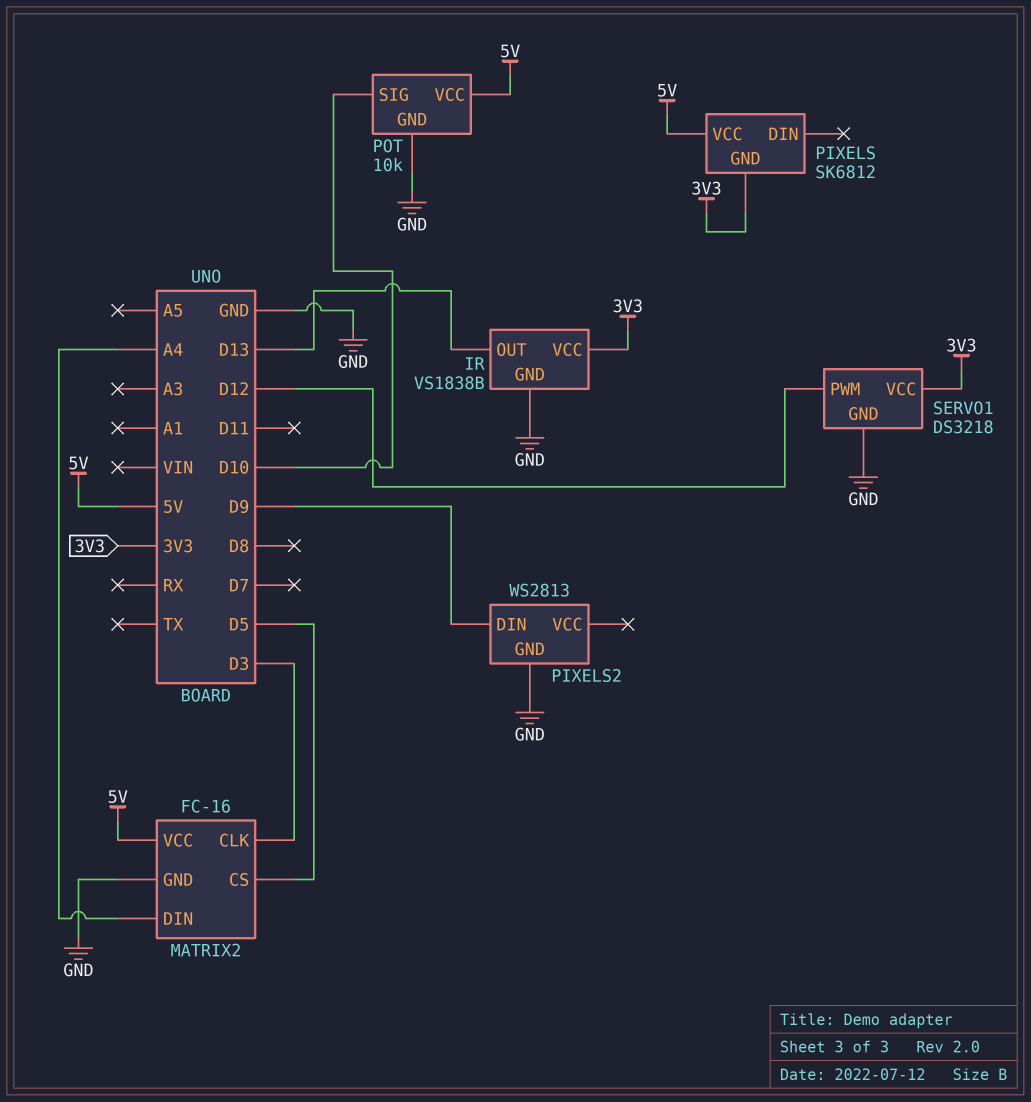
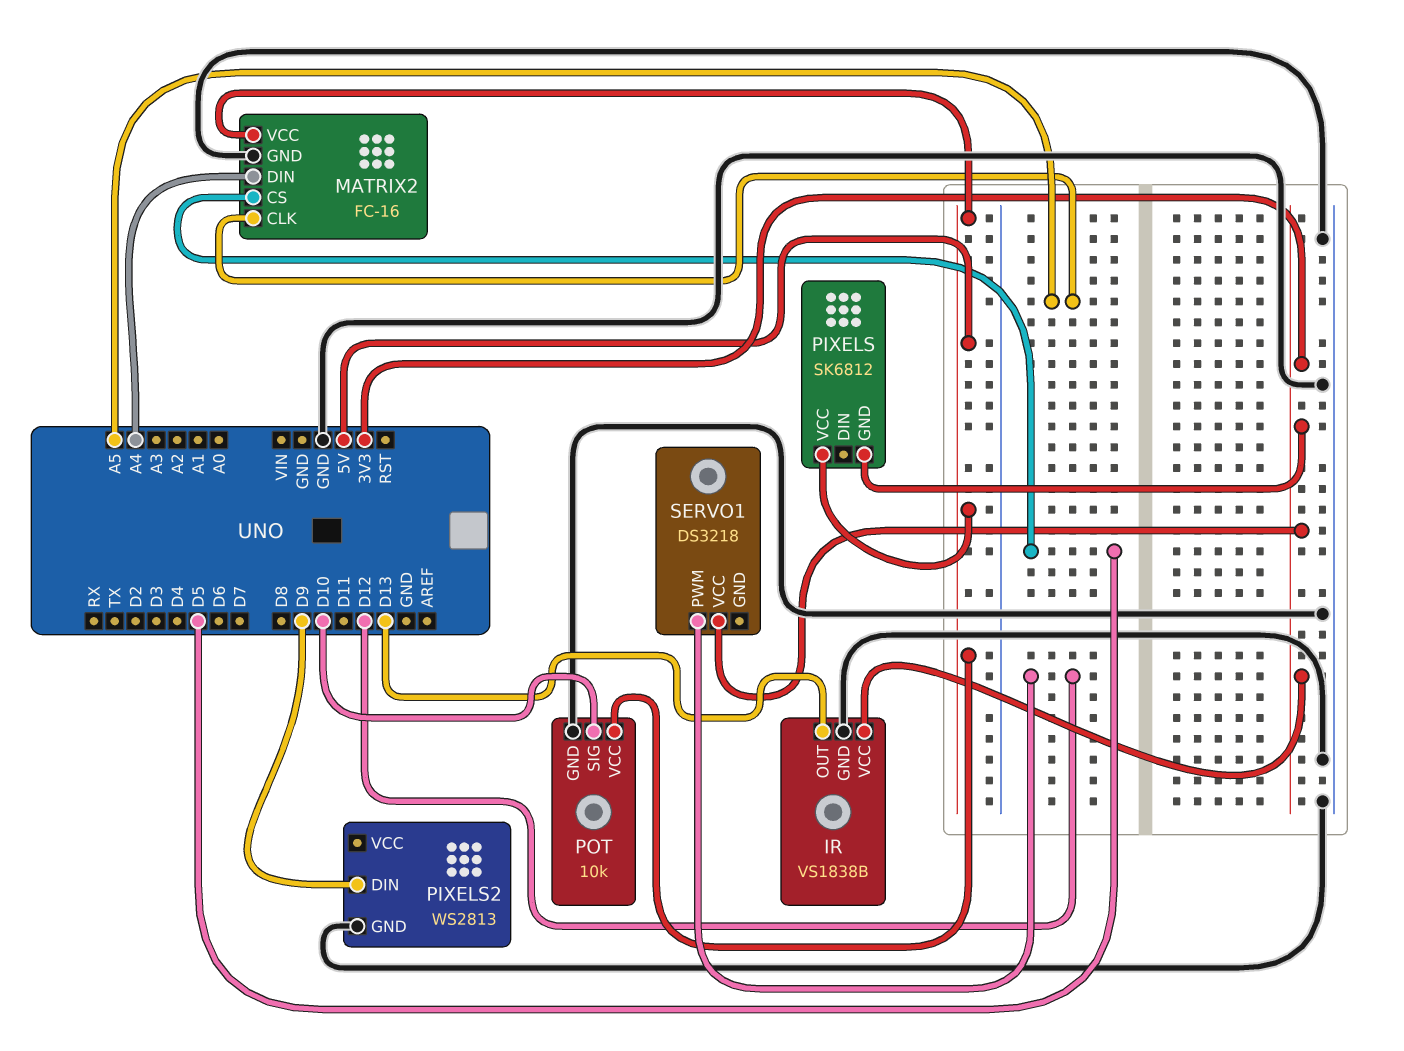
MATRIX2 pin CLK: D3 -> A5
SERVO1 pin GND: GND -> none

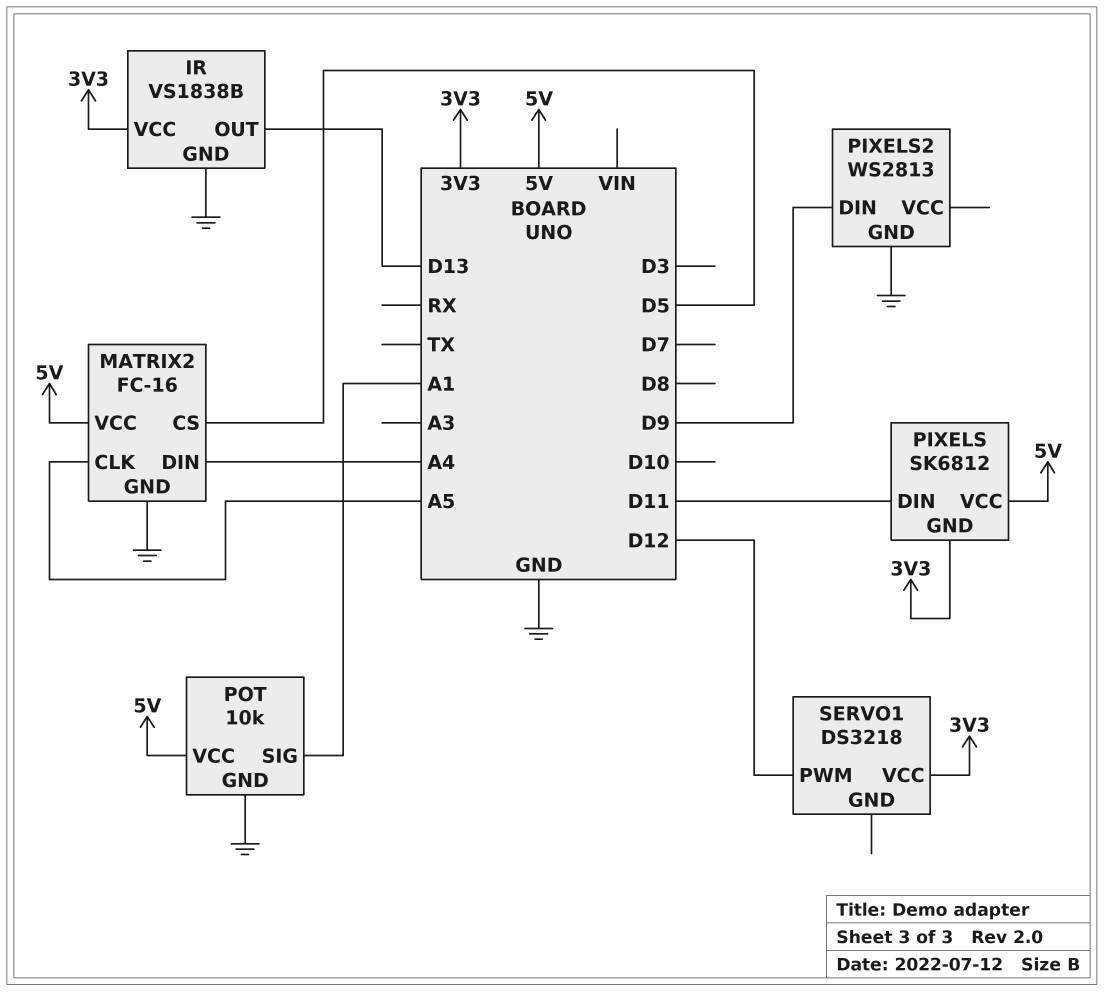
PIXELS pin DIN: none -> D11
POT pin SIG: D10 -> A1

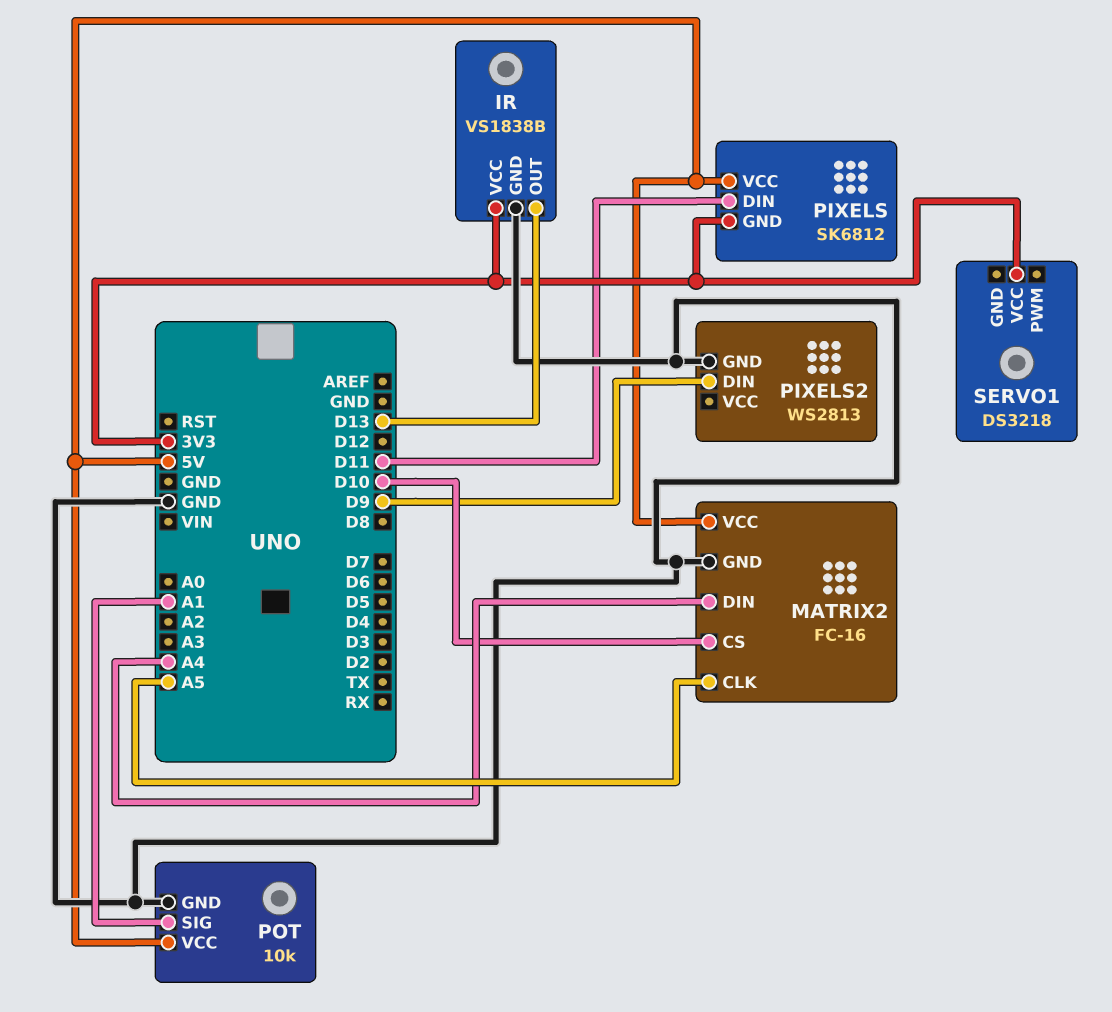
MATRIX2 pin CS: D5 -> D10
SERVO1 pin PWM: D12 -> none

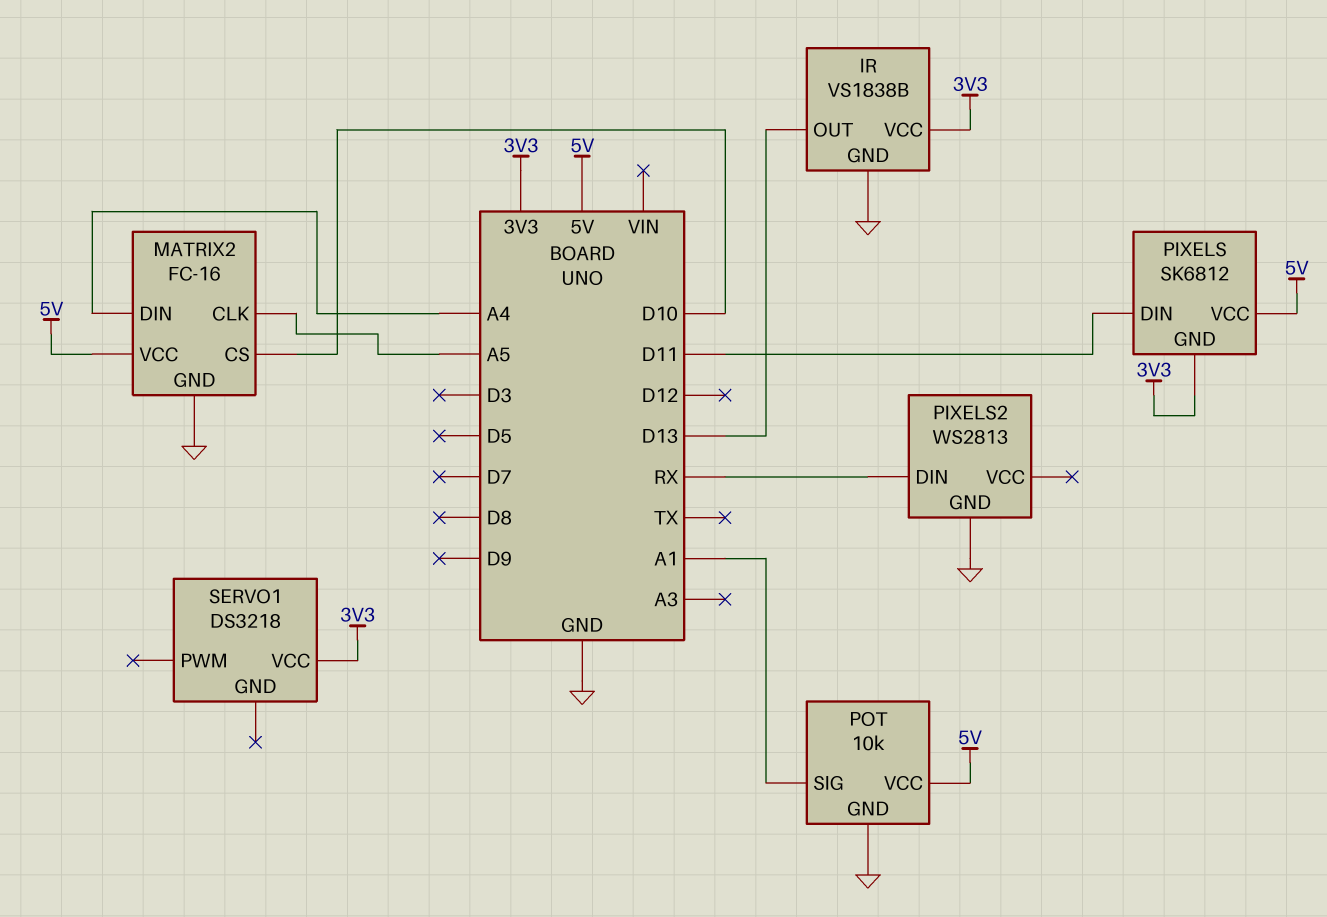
PIXELS2 pin DIN: D9 -> RX

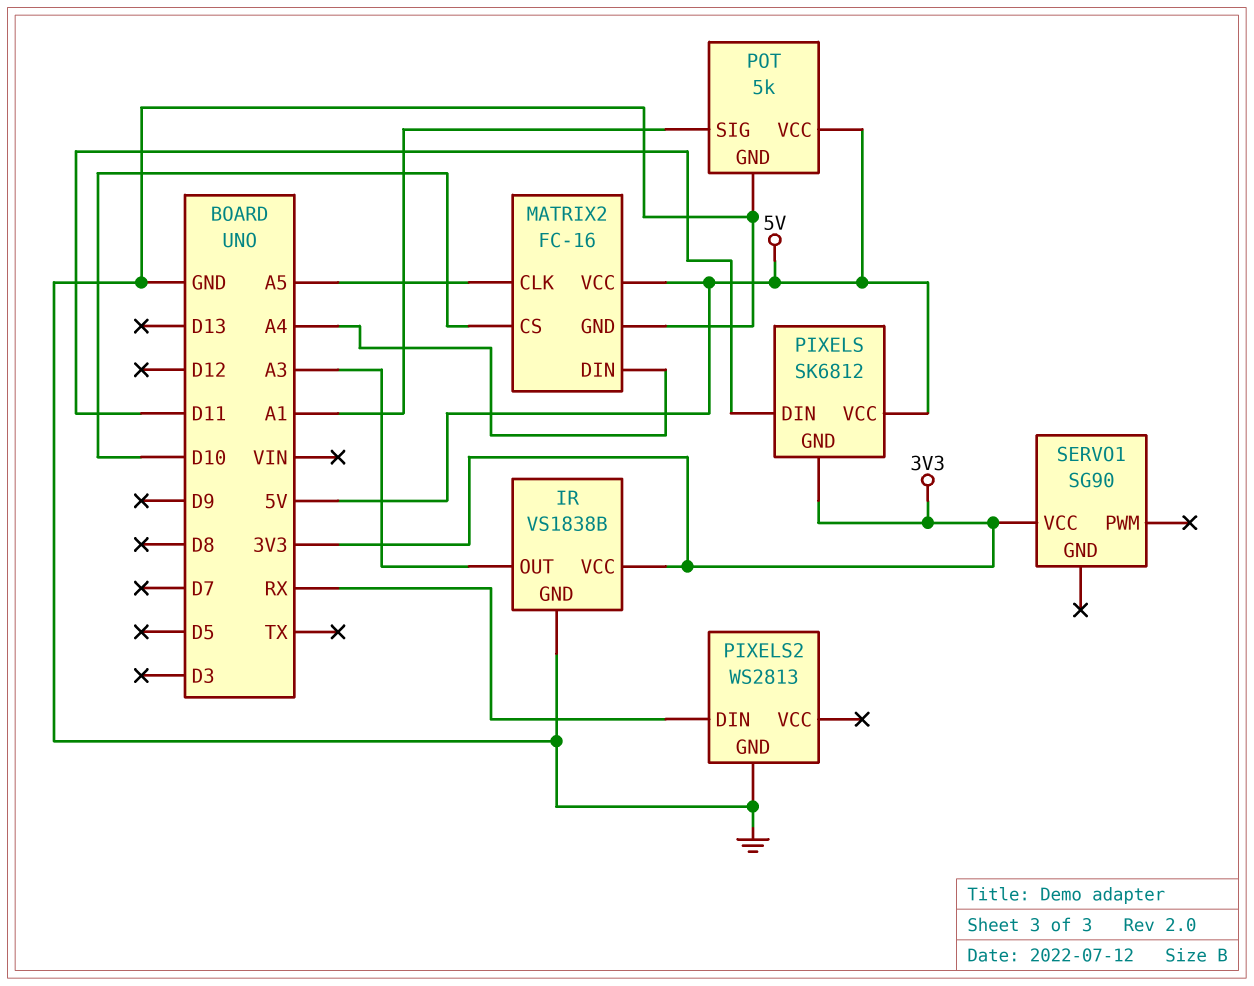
IR pin OUT: D13 -> A3
POT: 10k -> 5k
SERVO1: DS3218 -> SG90

